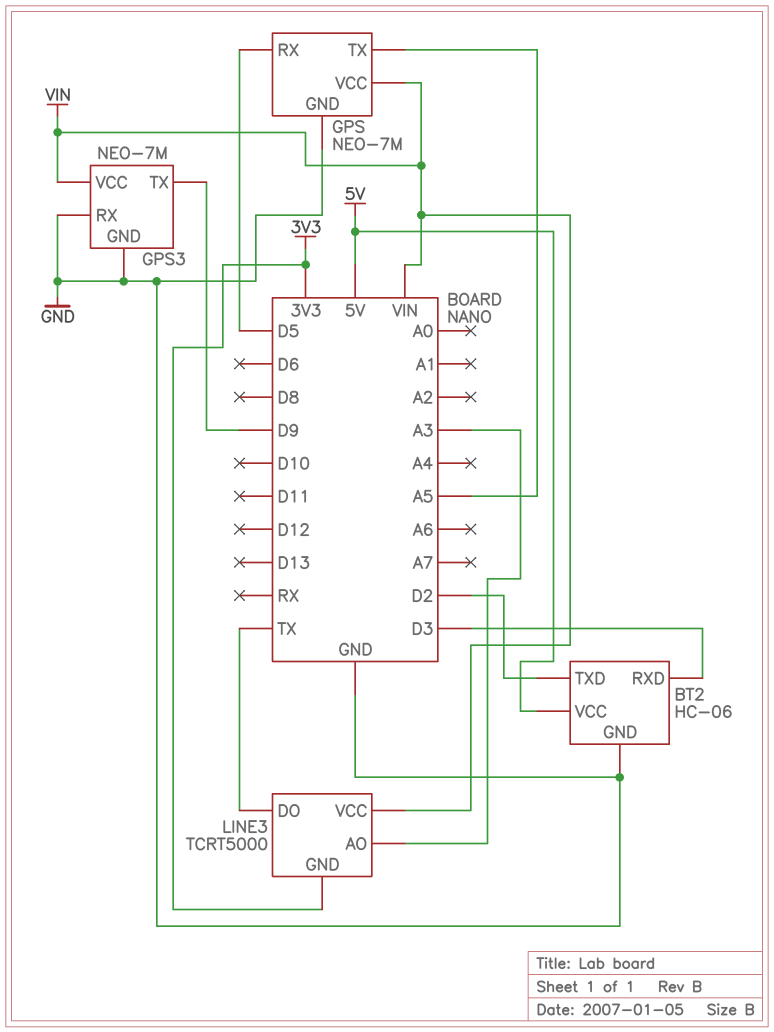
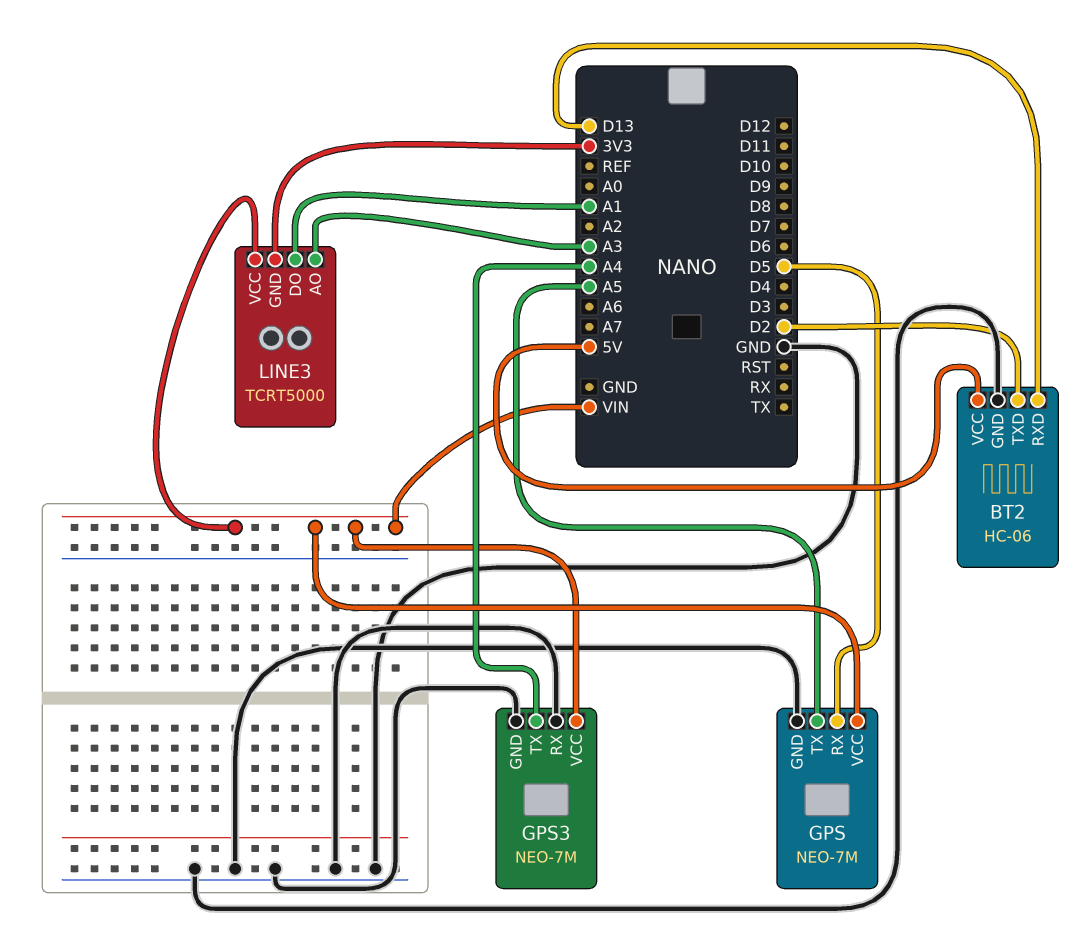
BT2 pin RXD: D3 -> D13
GPS3 pin TX: D9 -> A4
LINE3 pin DO: TX -> A1

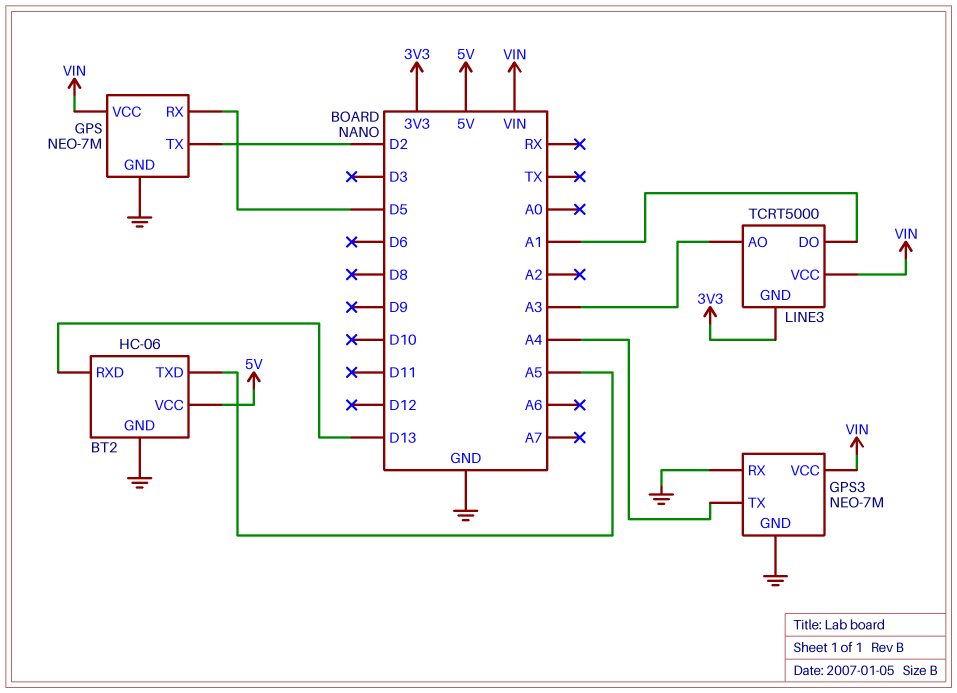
BT2 pin TXD: D2 -> A5
GPS pin TX: A5 -> D2

